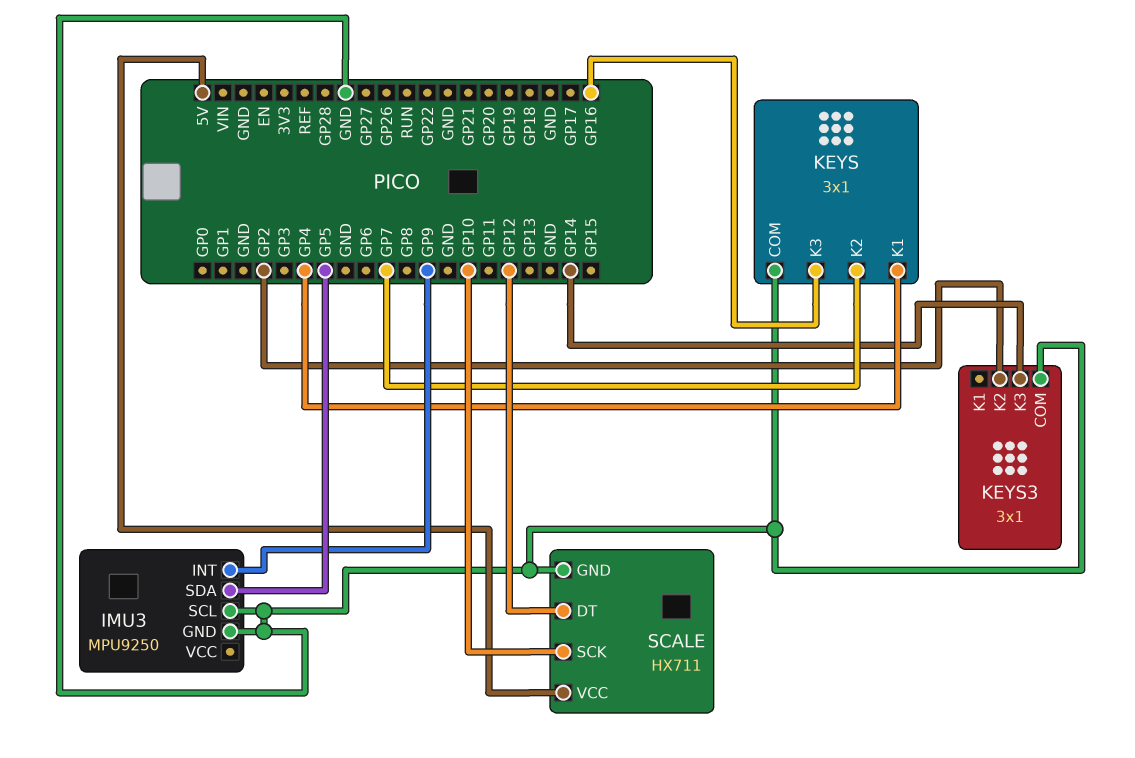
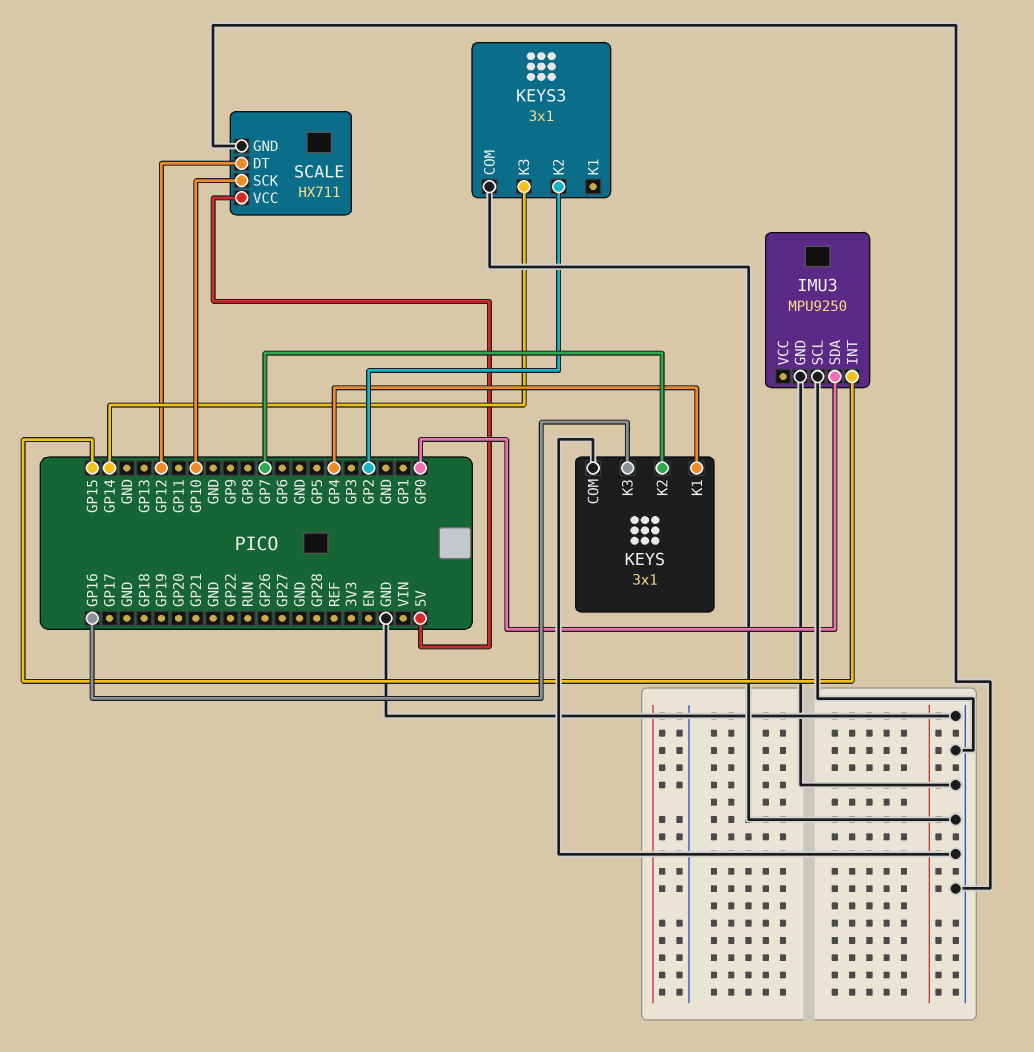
IMU3 pin INT: GP9 -> GP15
IMU3 pin SDA: GP5 -> GP0

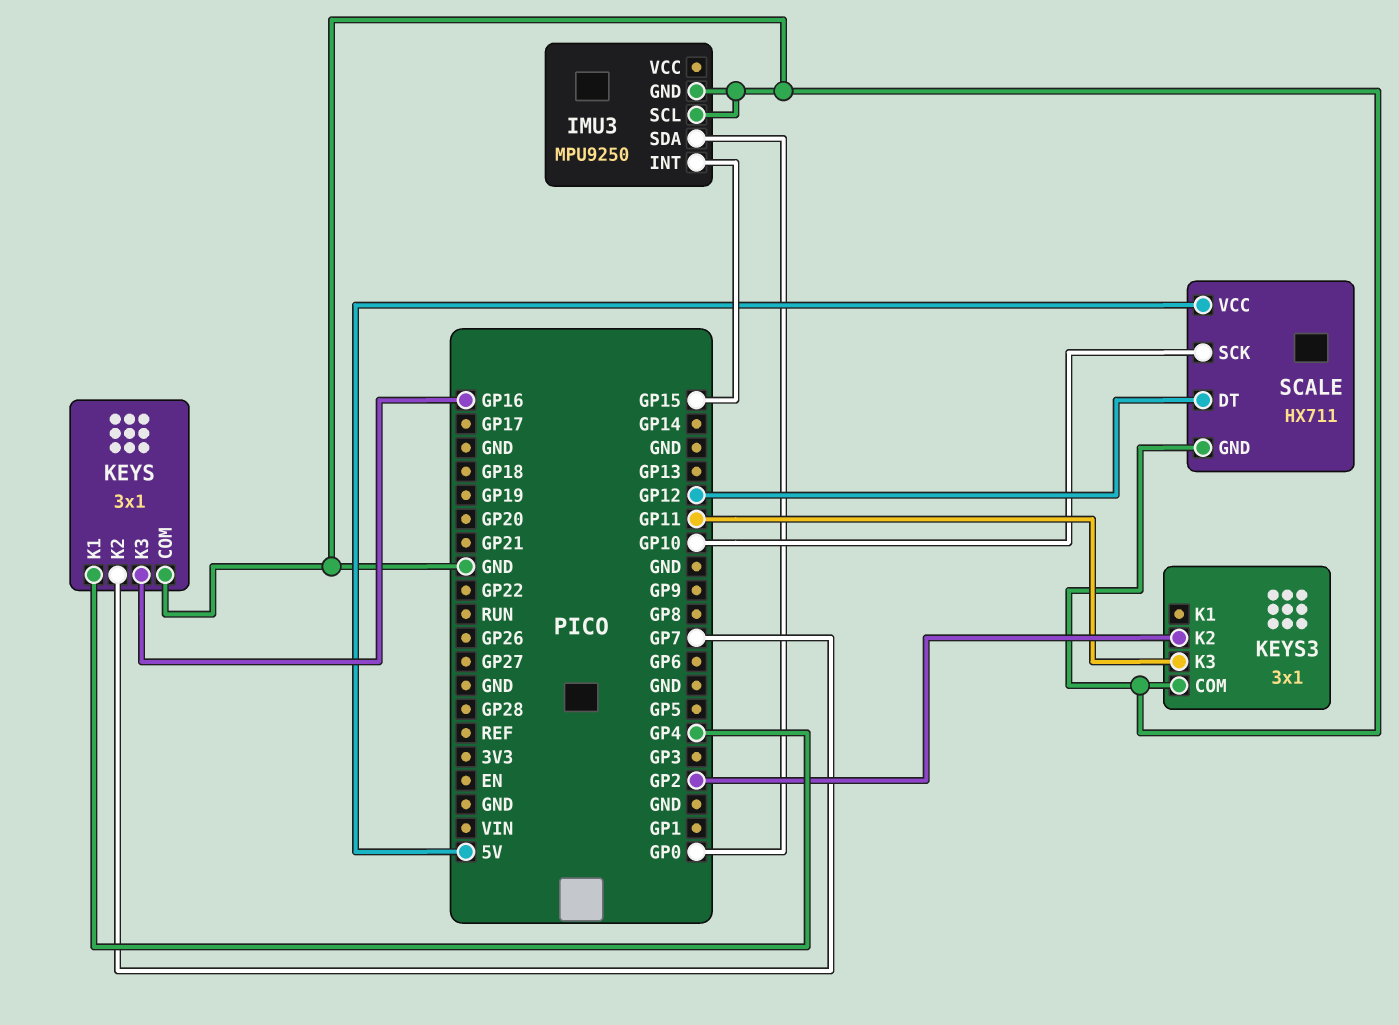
KEYS3 pin K3: GP14 -> GP11

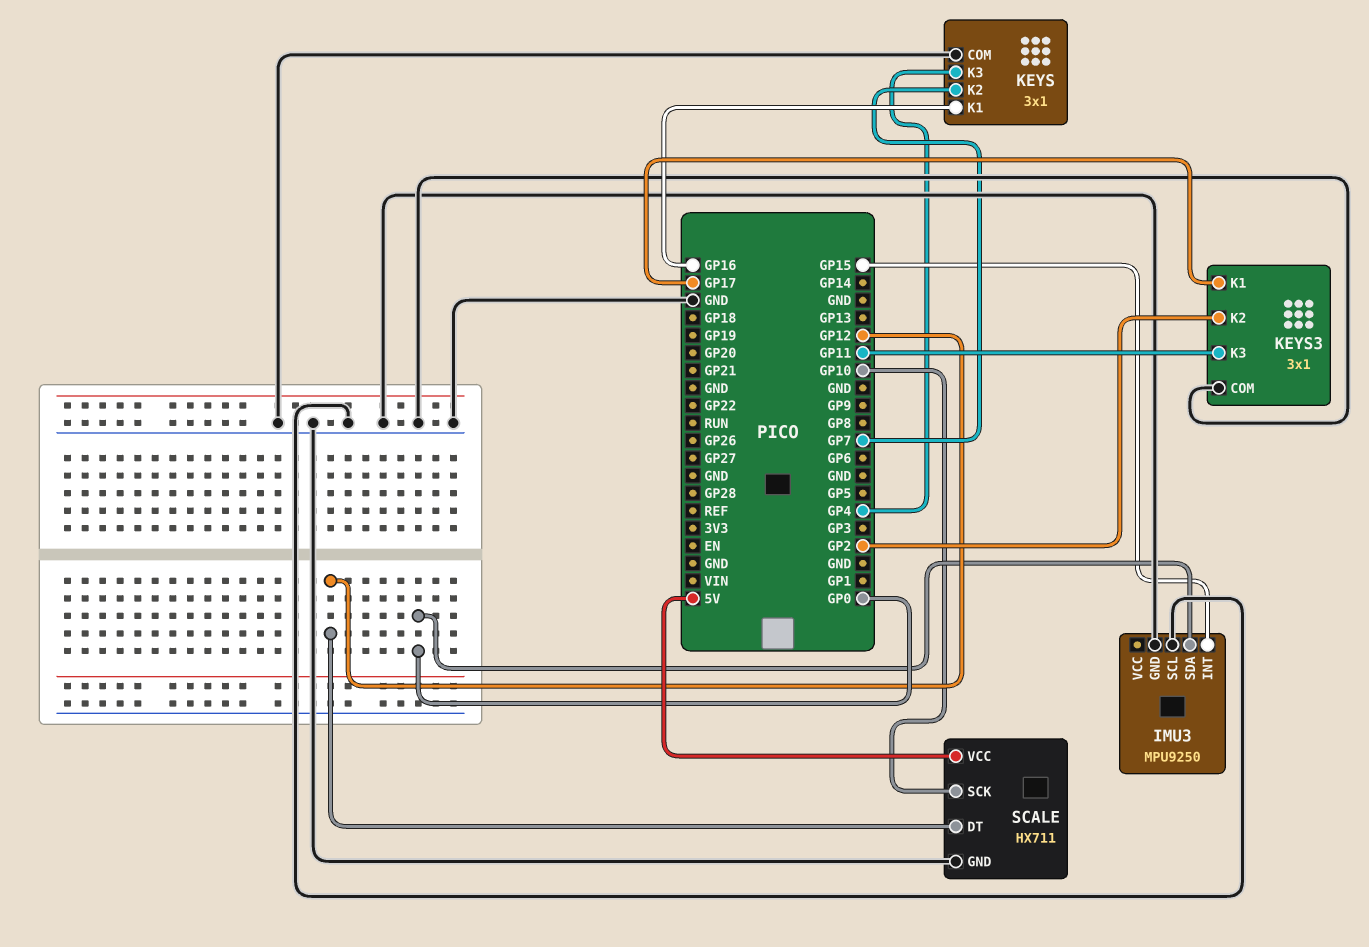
KEYS pin K1: GP4 -> GP16
KEYS pin K3: GP16 -> GP4
KEYS3 pin K1: none -> GP17

